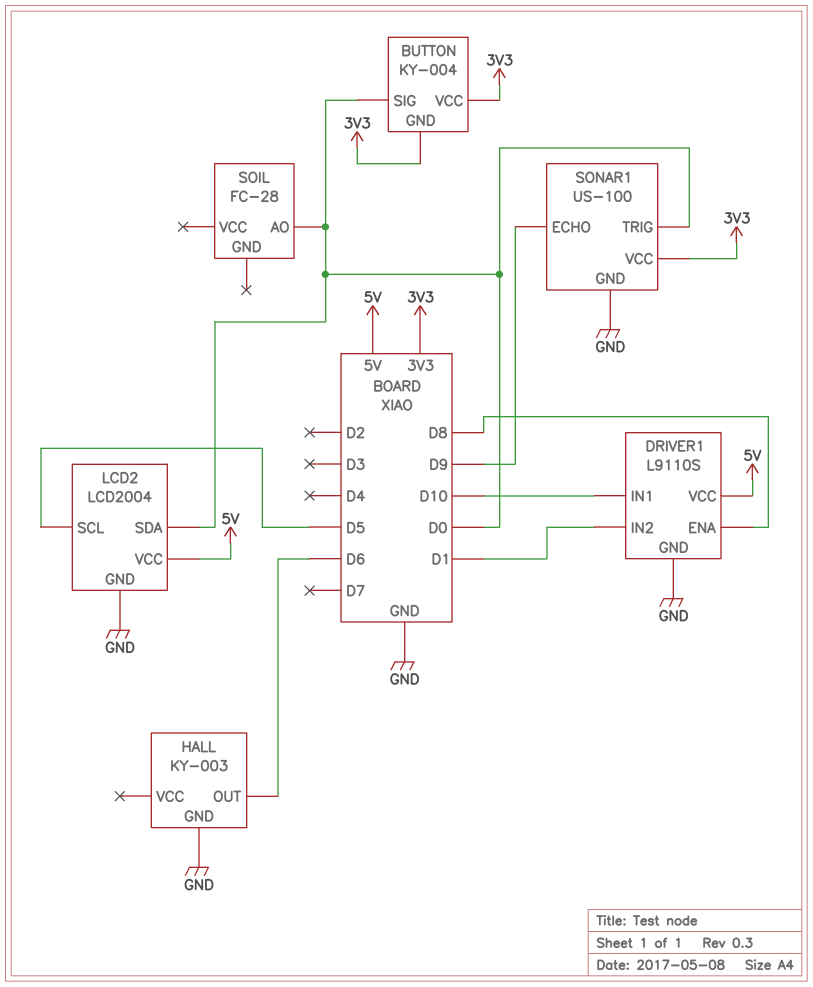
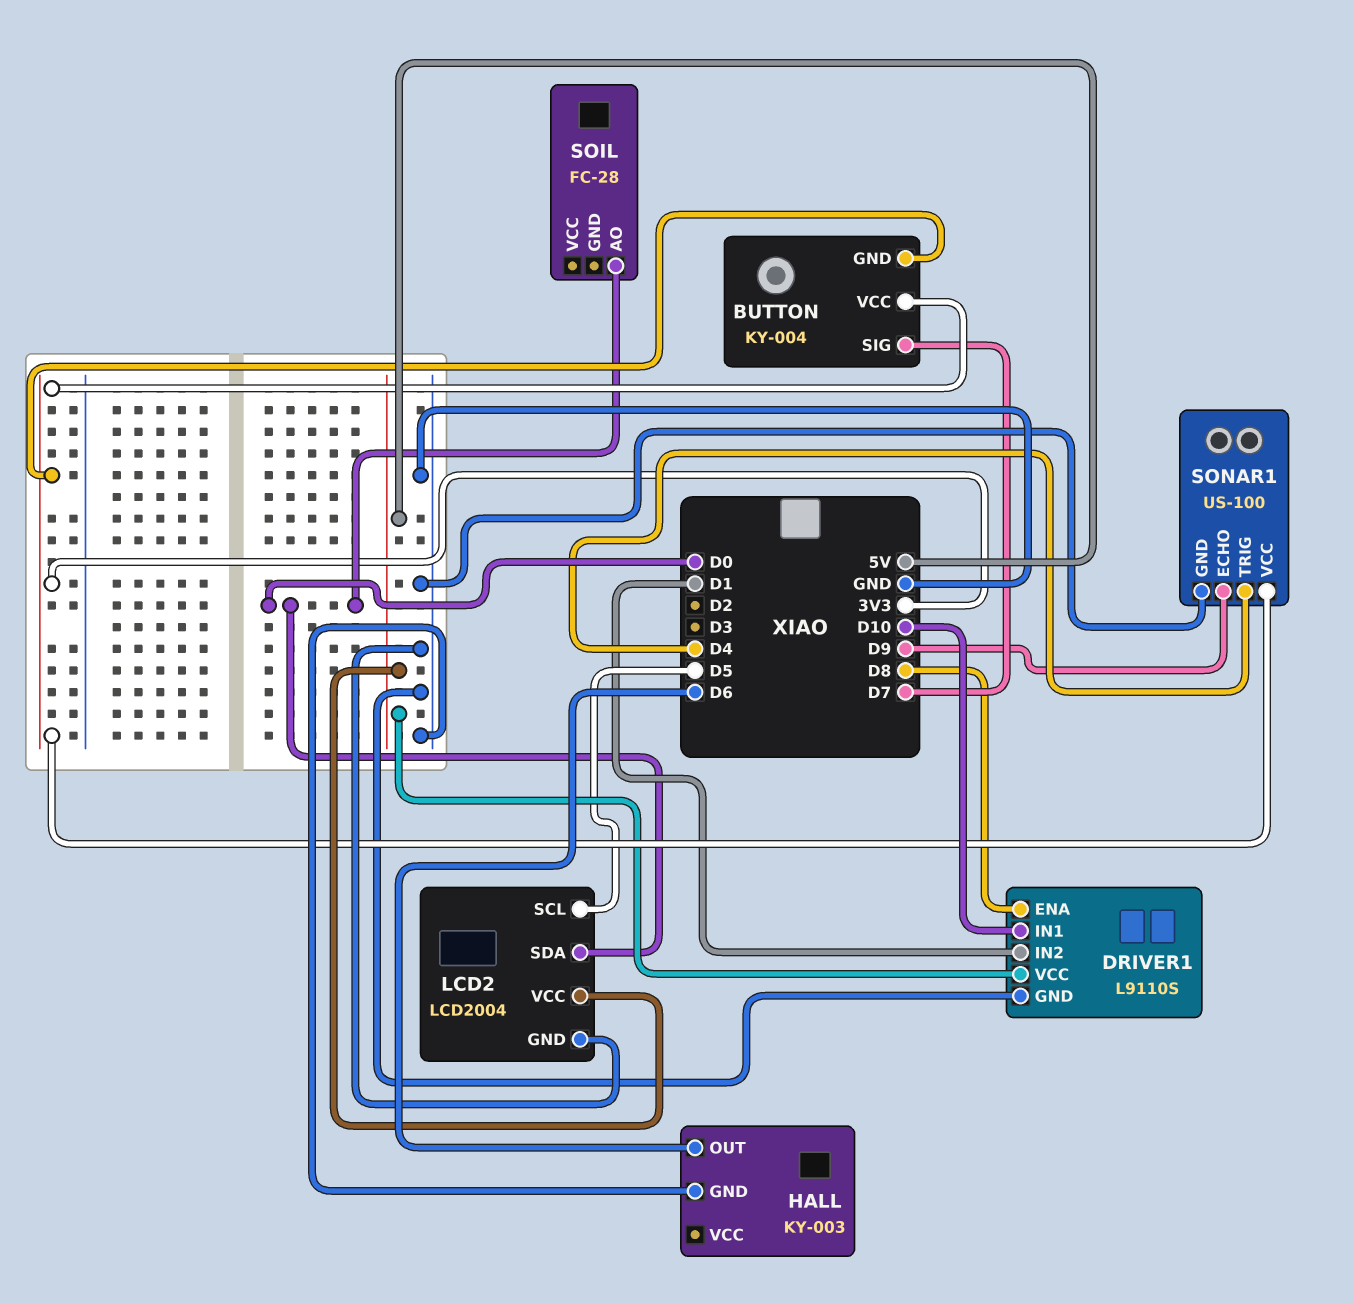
BUTTON pin SIG: D0 -> D7
SONAR1 pin TRIG: D0 -> D4

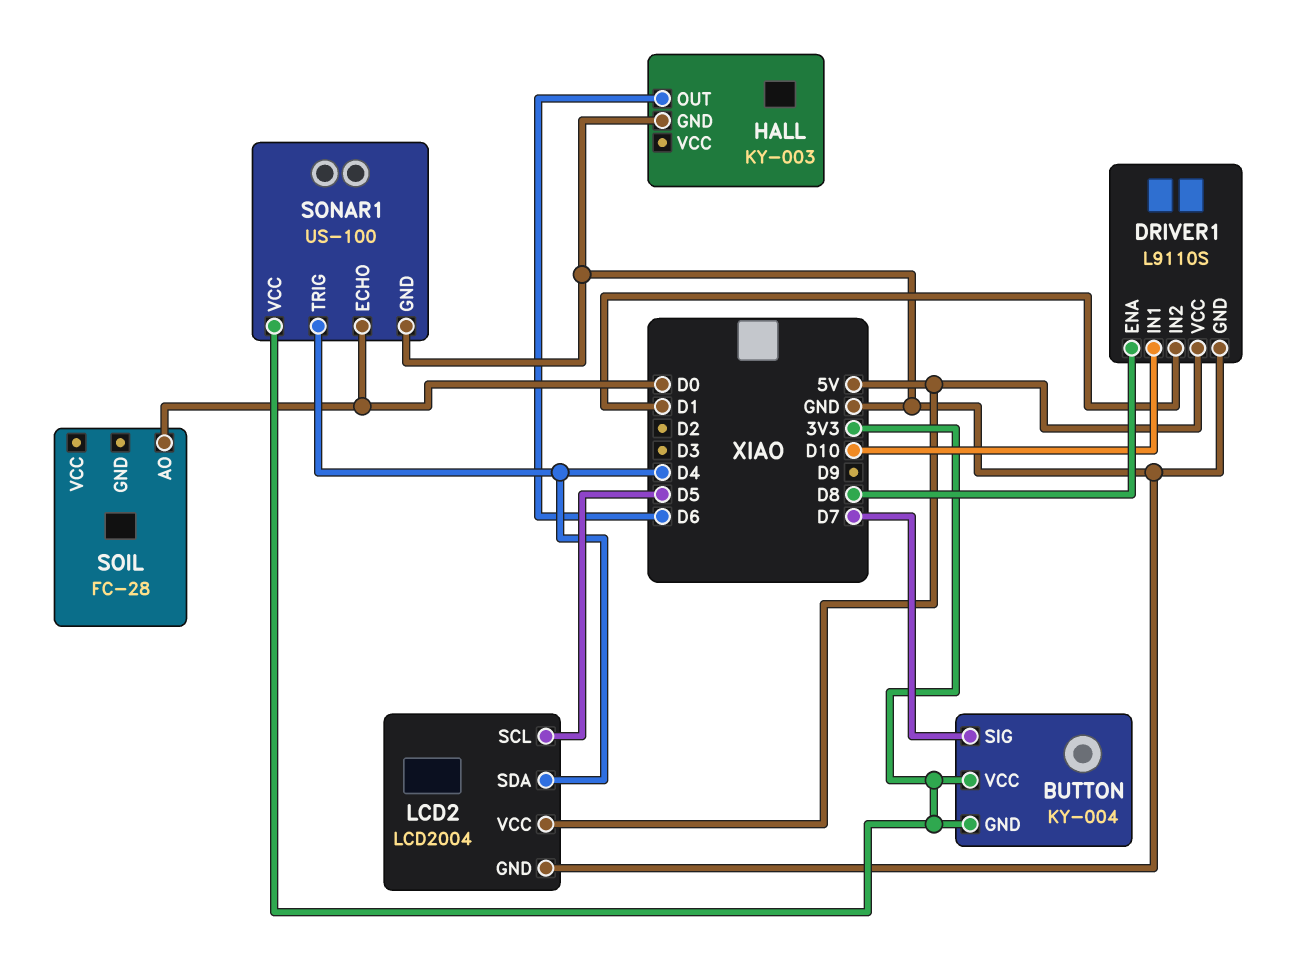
LCD2 pin SDA: D0 -> D4
SONAR1 pin ECHO: D9 -> D0

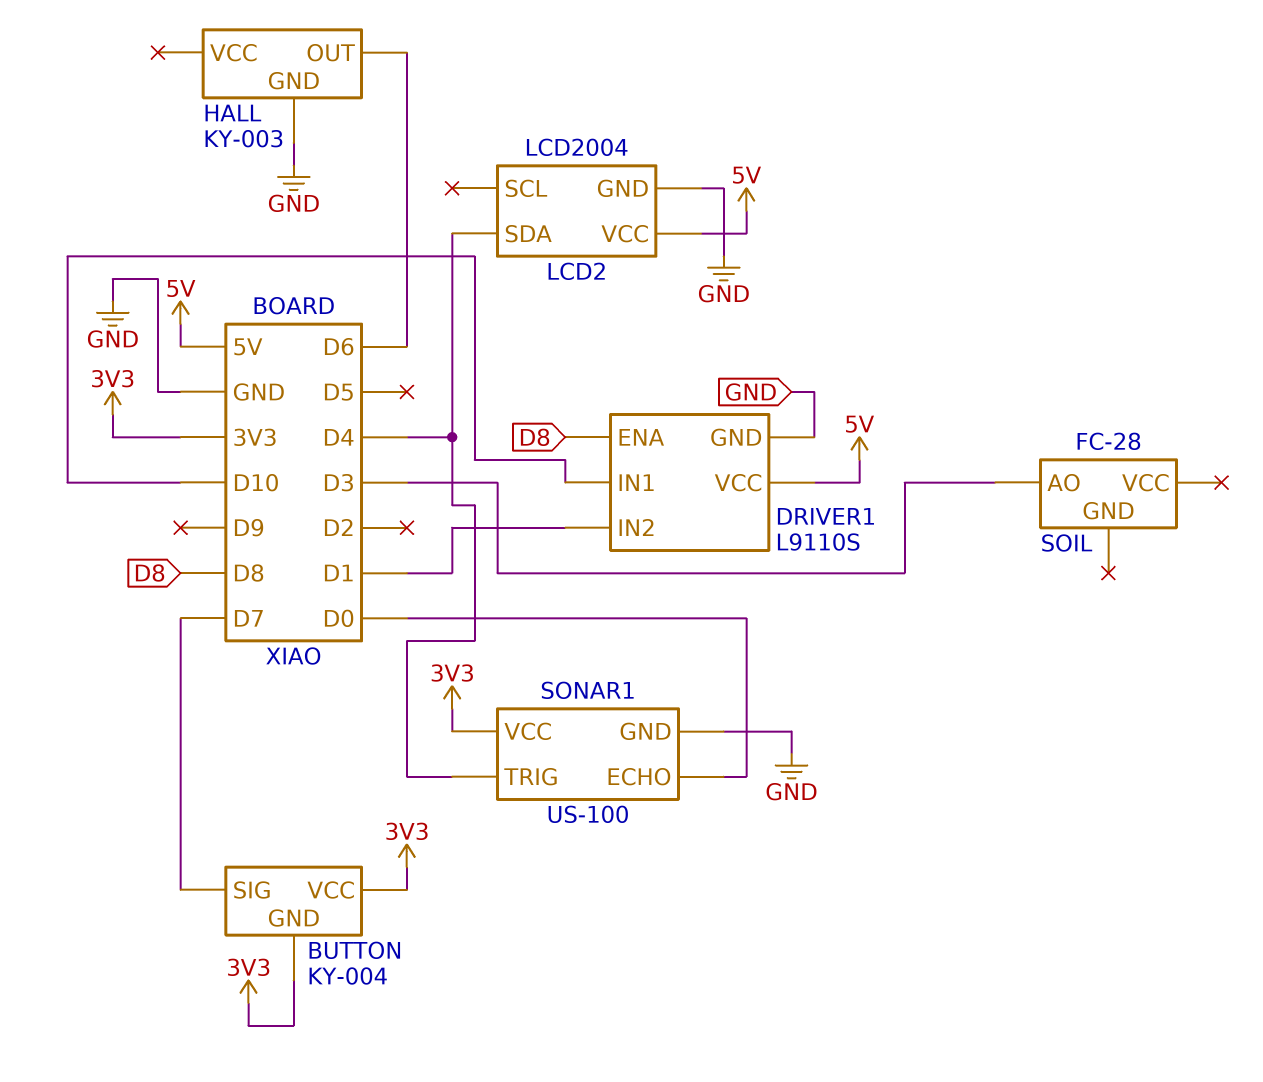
LCD2 pin SCL: D5 -> none
SOIL pin AO: D0 -> D3

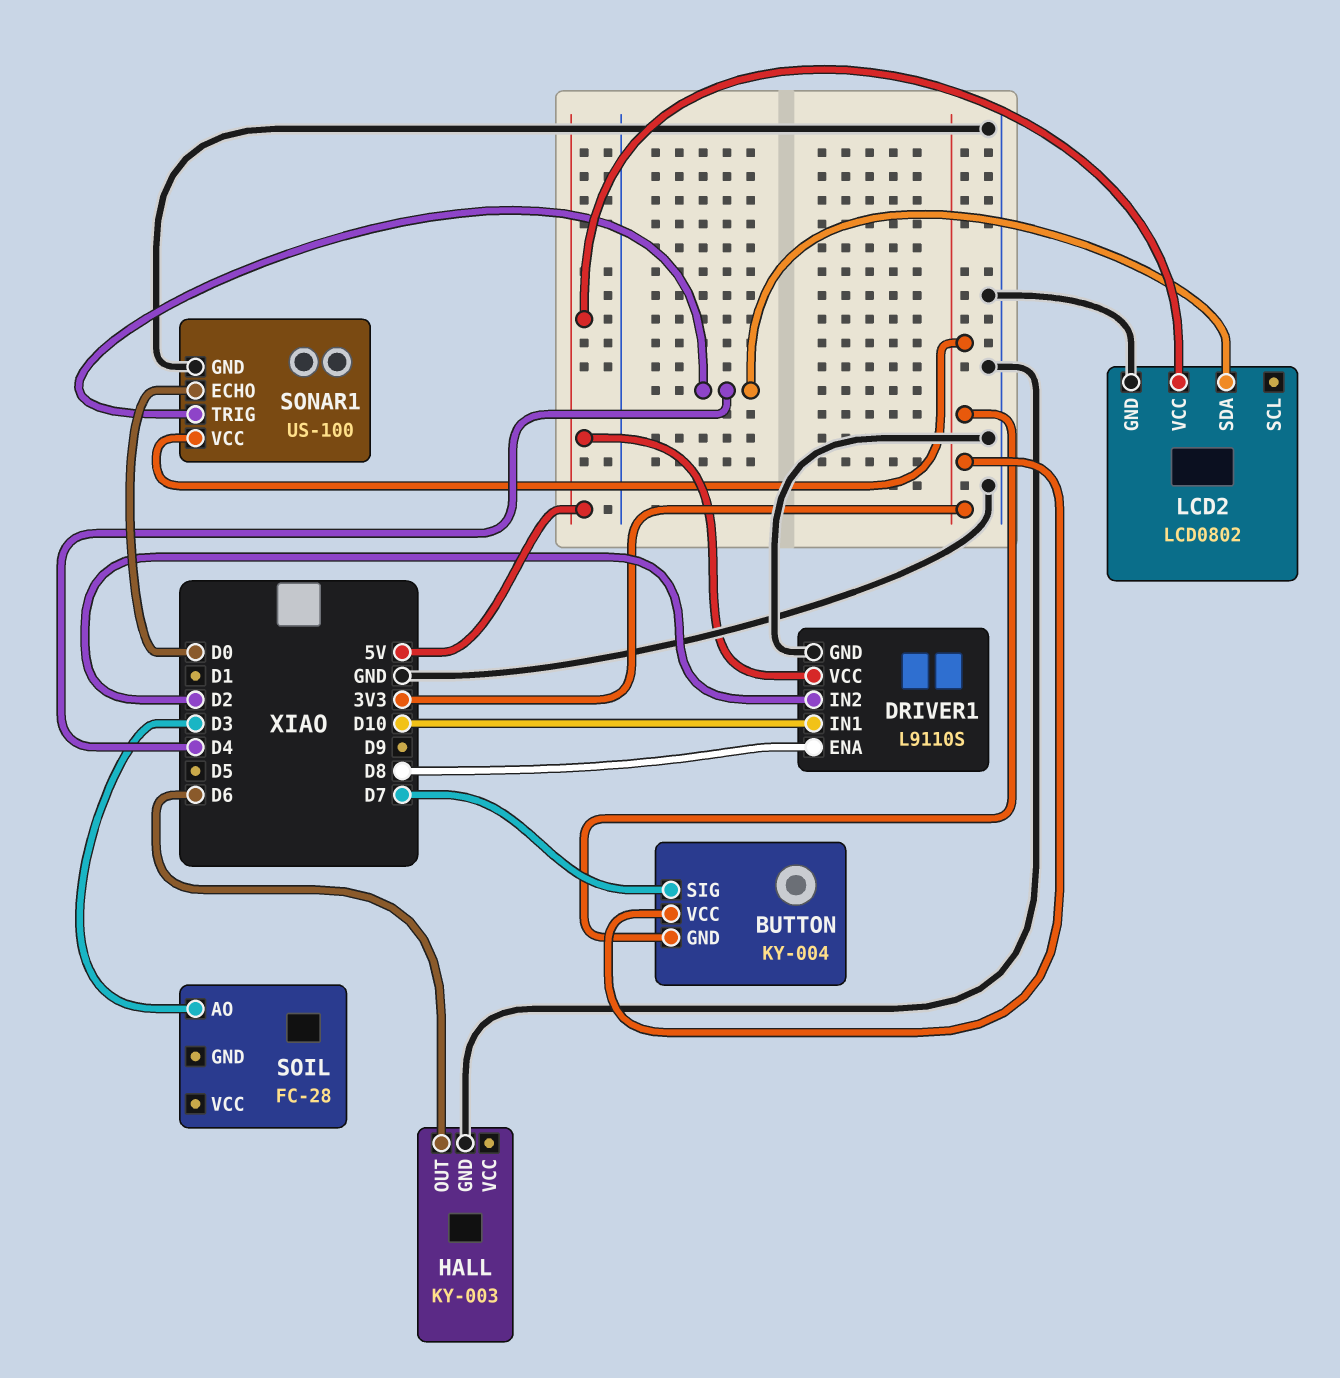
DRIVER1 pin IN2: D1 -> D2
LCD2: LCD2004 -> LCD0802

